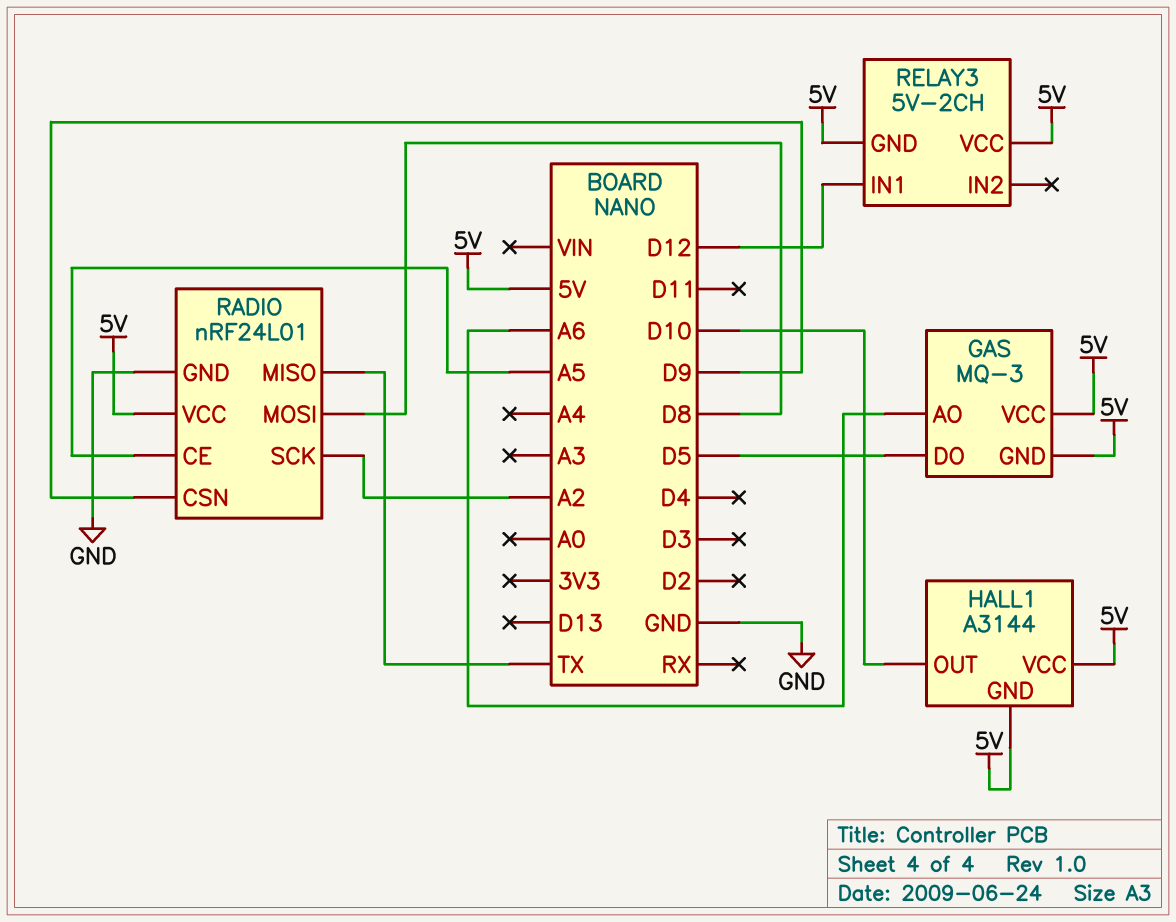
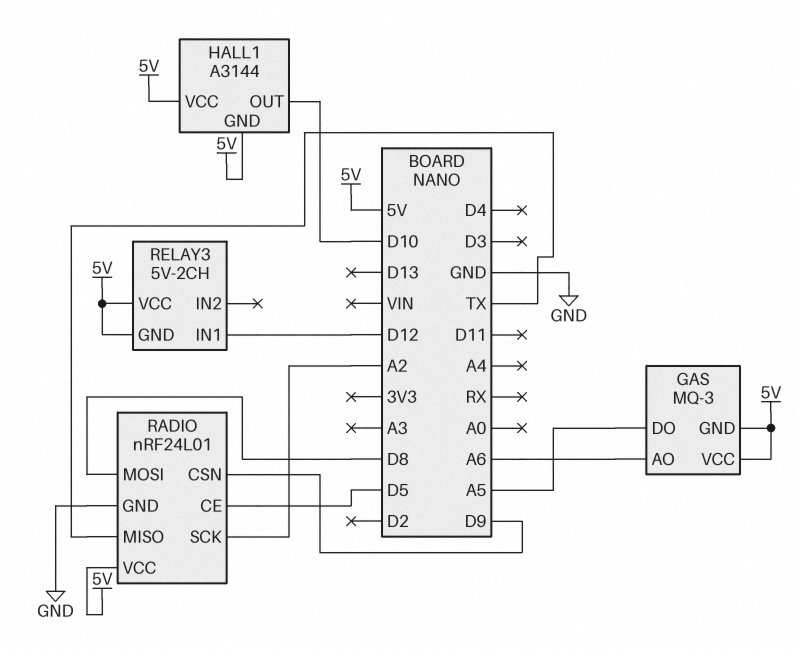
GAS pin DO: D5 -> A5
RADIO pin CE: A5 -> D5

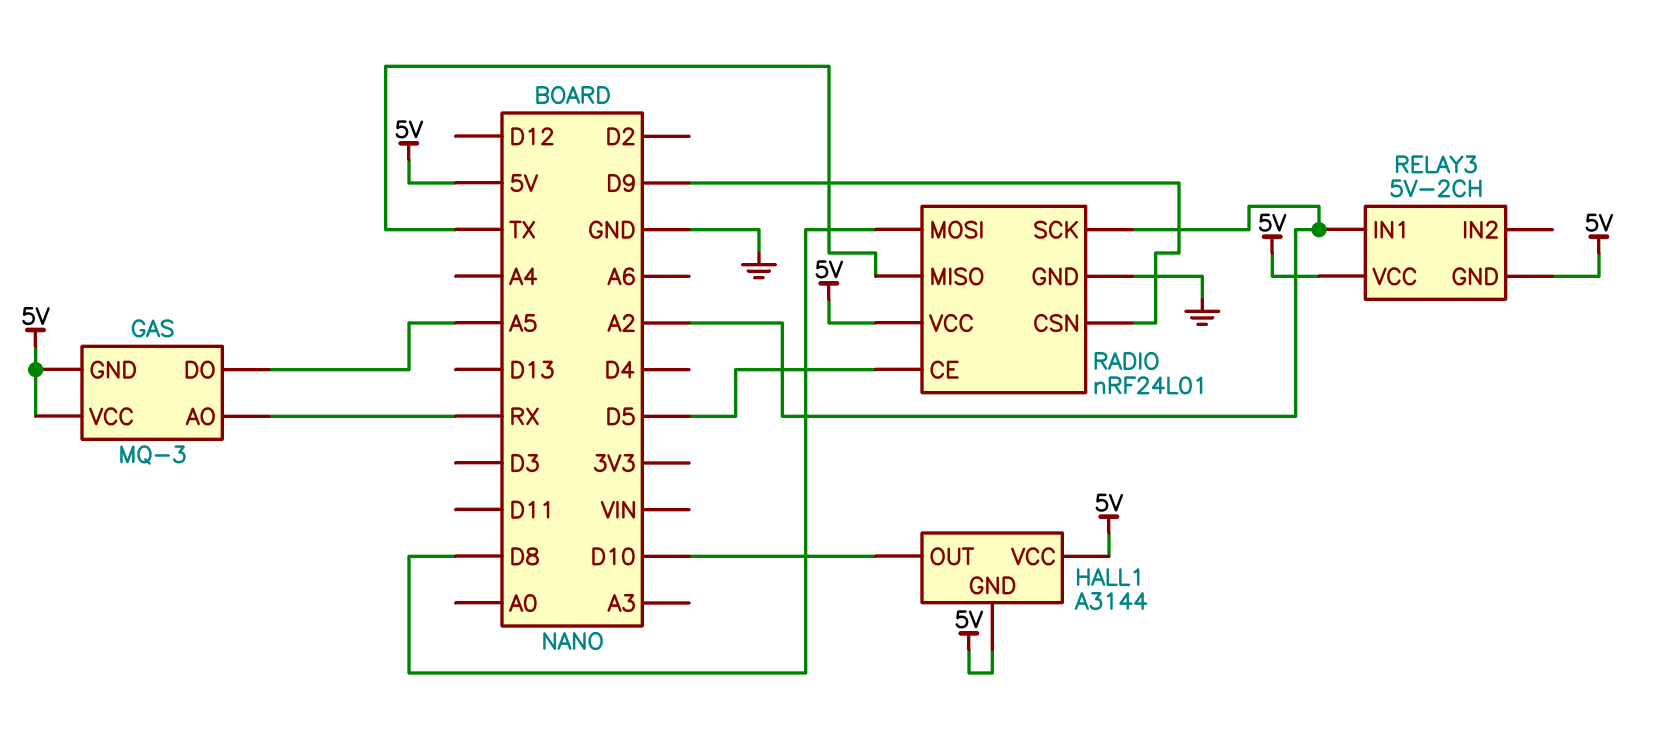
GAS pin AO: A6 -> RX
RELAY3 pin IN1: D12 -> A2

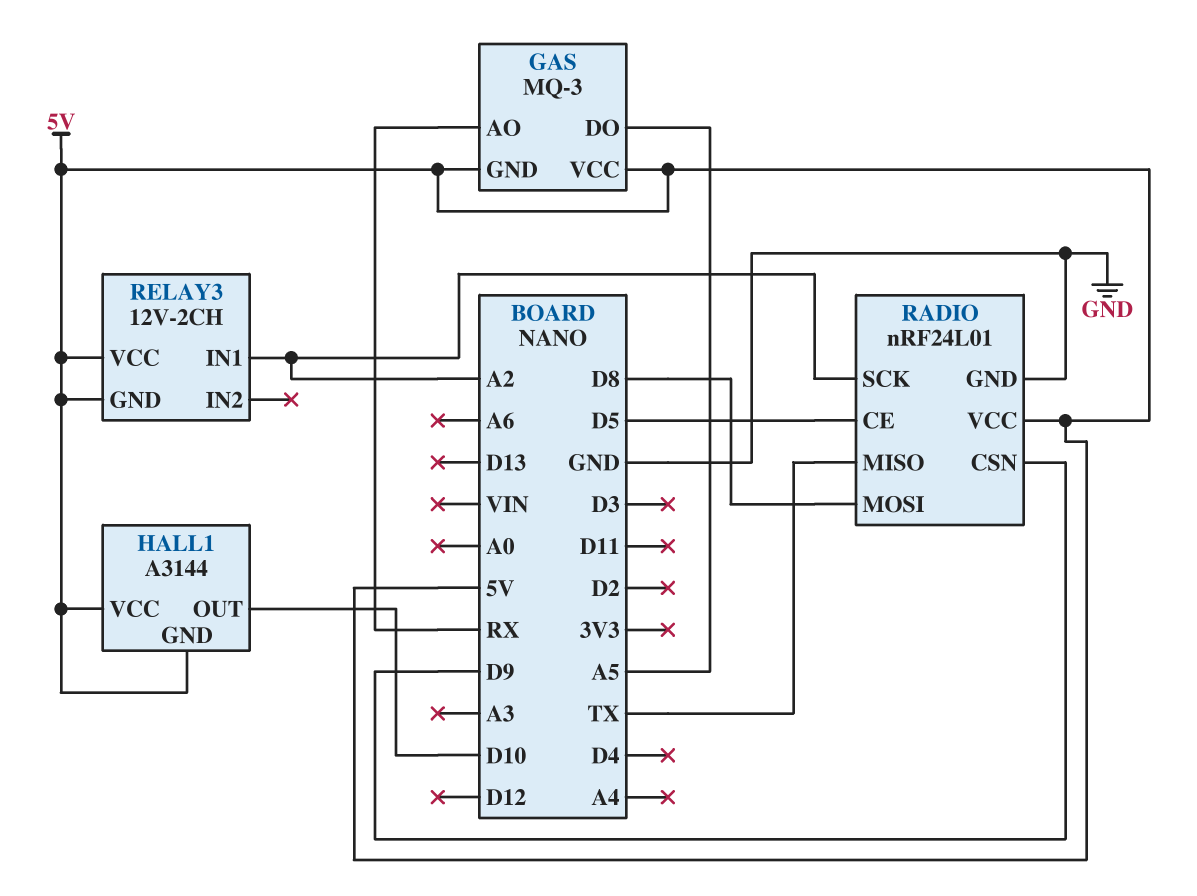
RELAY3: 5V-2CH -> 12V-2CH

